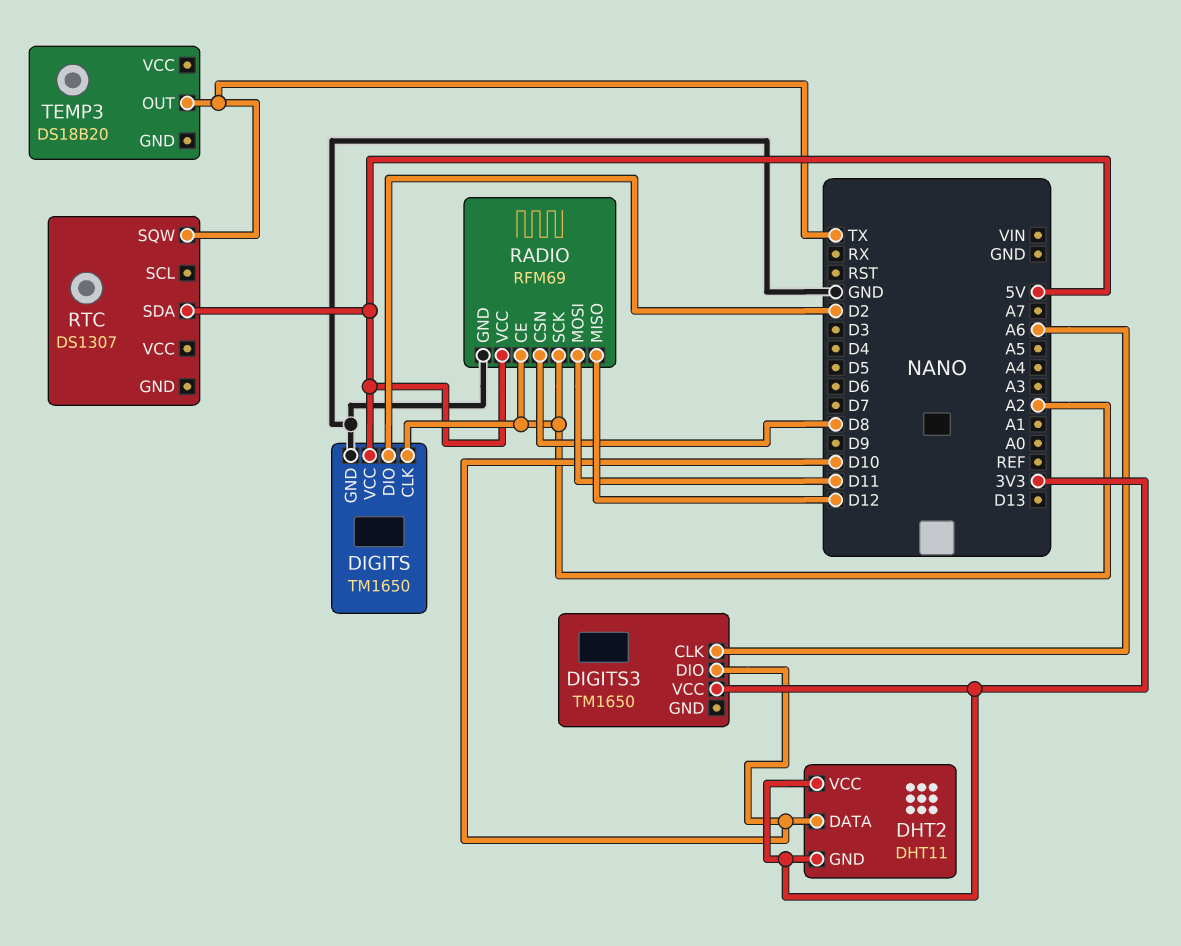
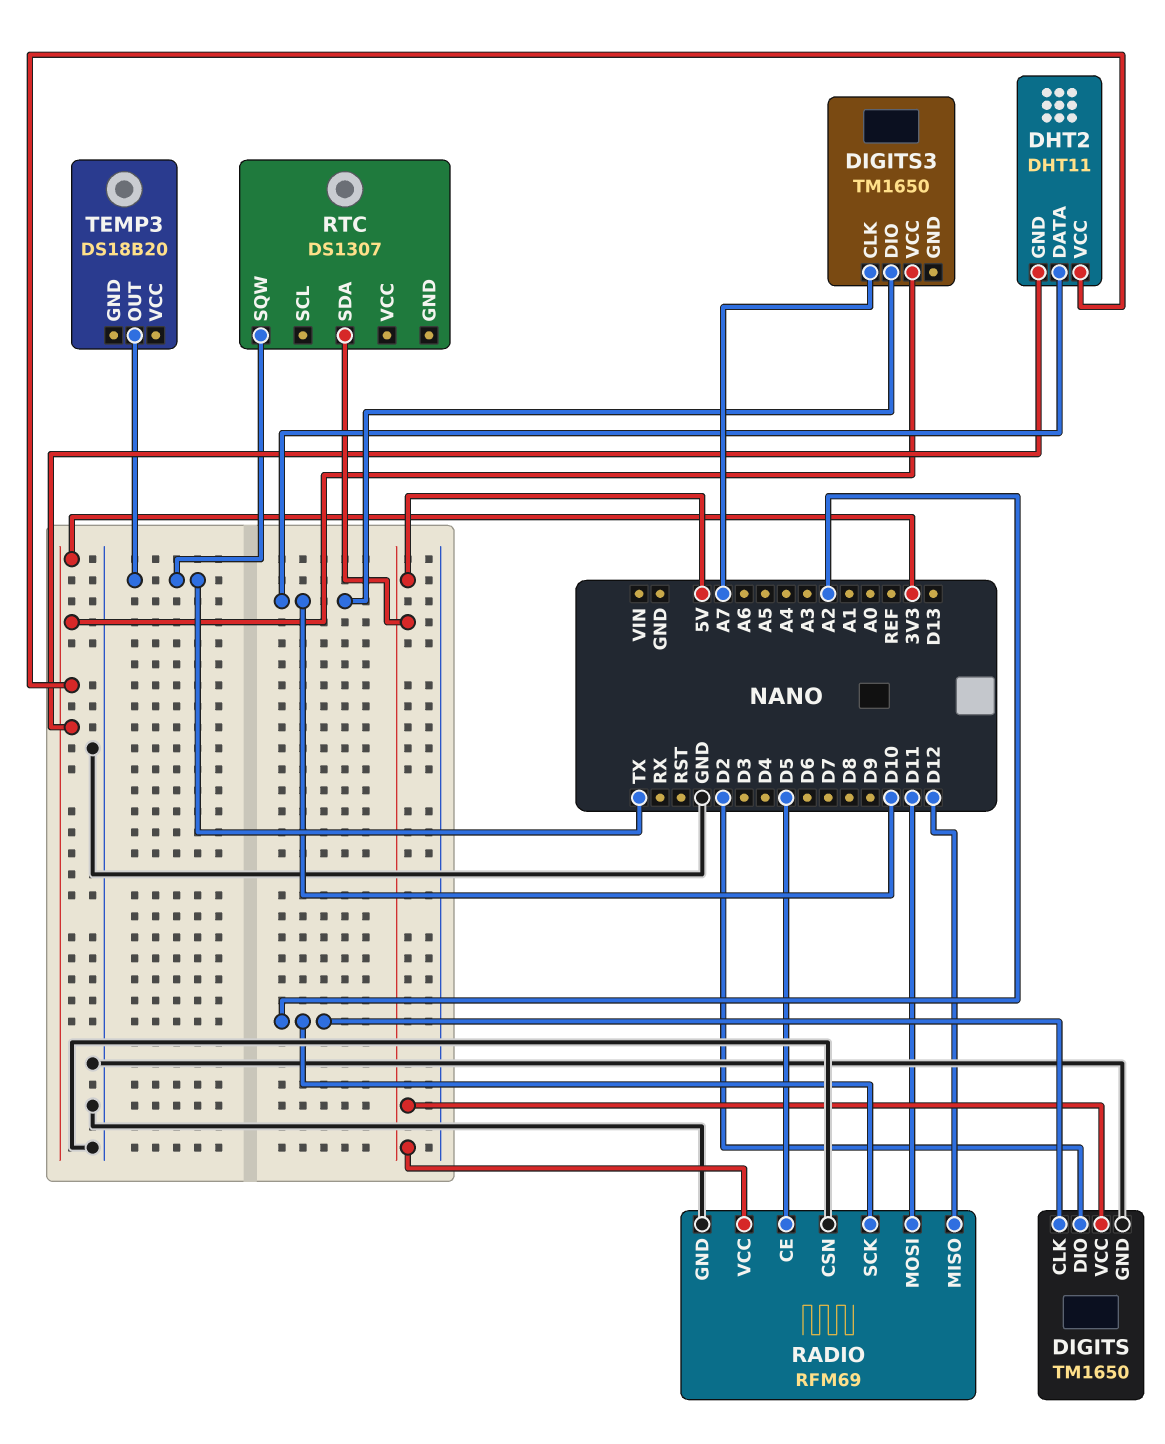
DIGITS3 pin CLK: A6 -> A7
RADIO pin CE: A2 -> D5
RADIO pin CSN: D8 -> GND

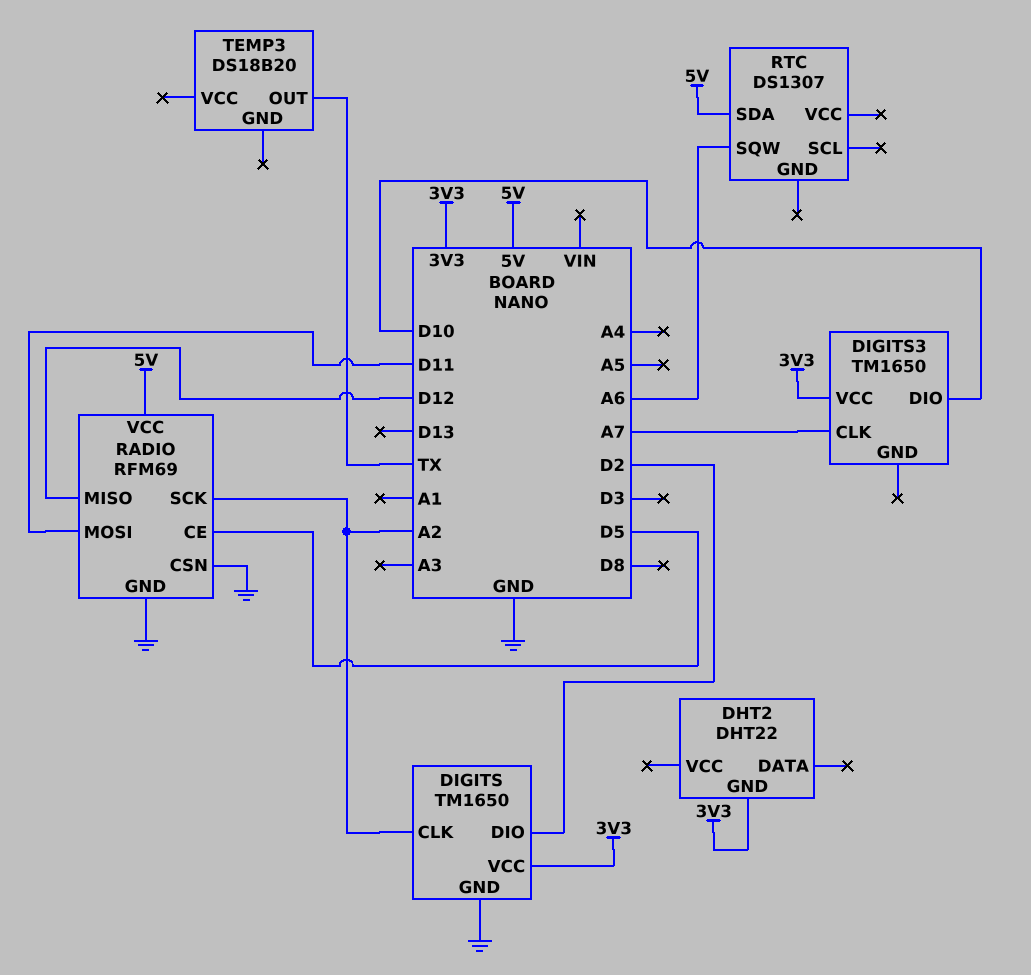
DHT2: DHT11 -> DHT22
DHT2 pin DATA: D10 -> none
DHT2 pin VCC: 3V3 -> none
DIGITS pin VCC: 5V -> 3V3
RTC pin SQW: TX -> A6

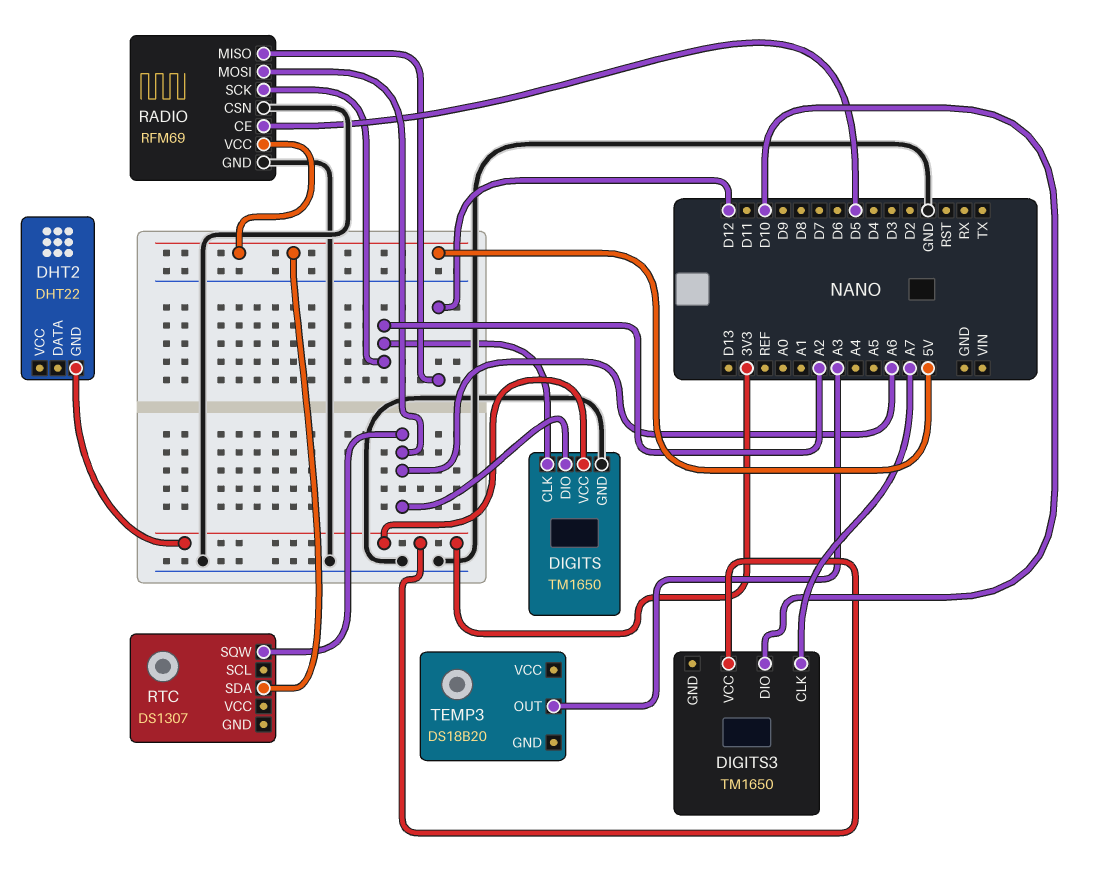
DIGITS pin DIO: D2 -> A6
RADIO pin MOSI: D11 -> A6
TEMP3 pin OUT: TX -> A3

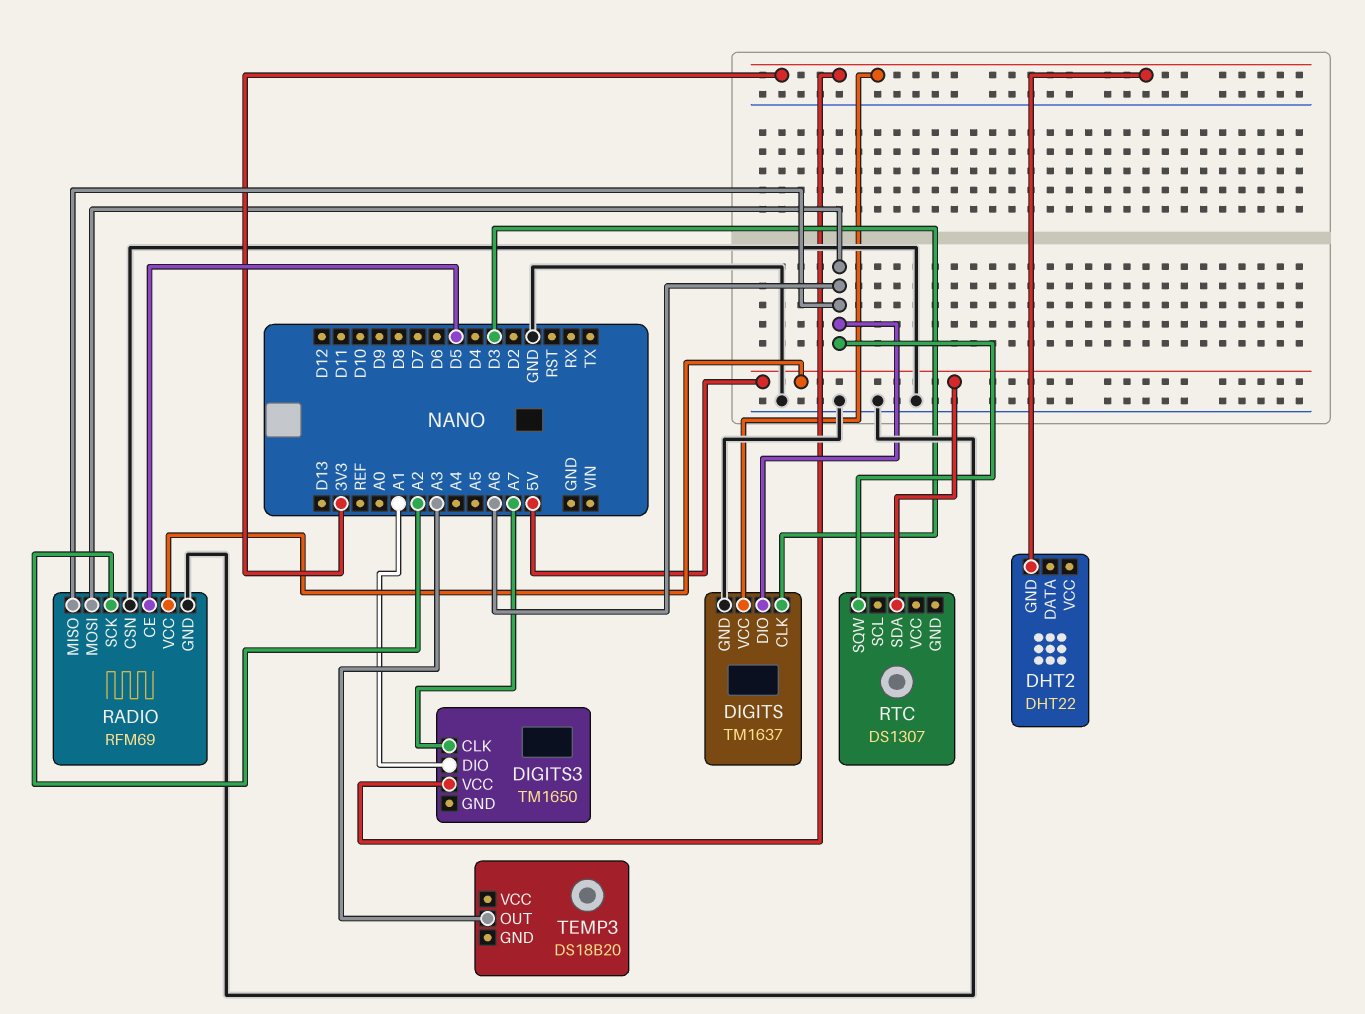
DIGITS: TM1650 -> TM1637
DIGITS pin CLK: A2 -> D3
DIGITS3 pin DIO: D10 -> A1
RADIO pin MISO: D12 -> A6

